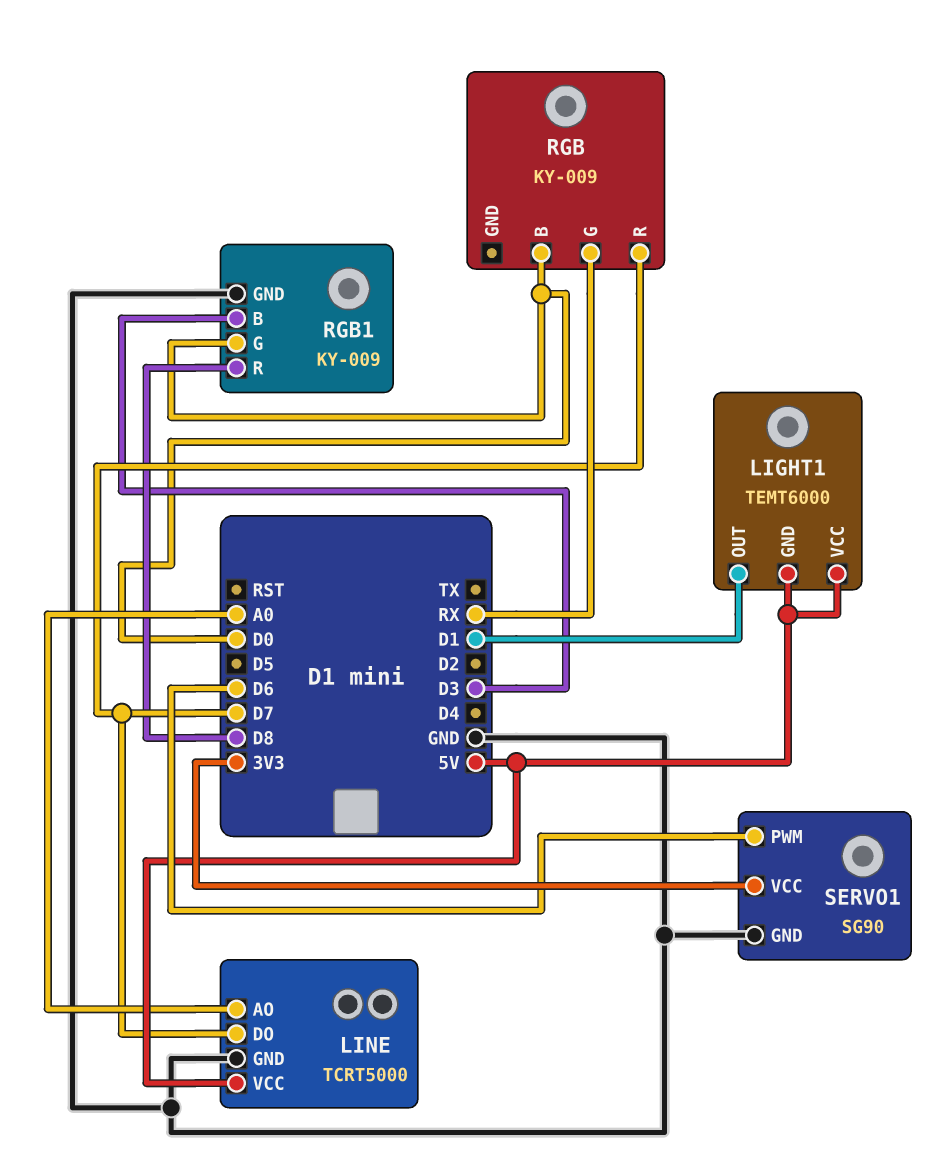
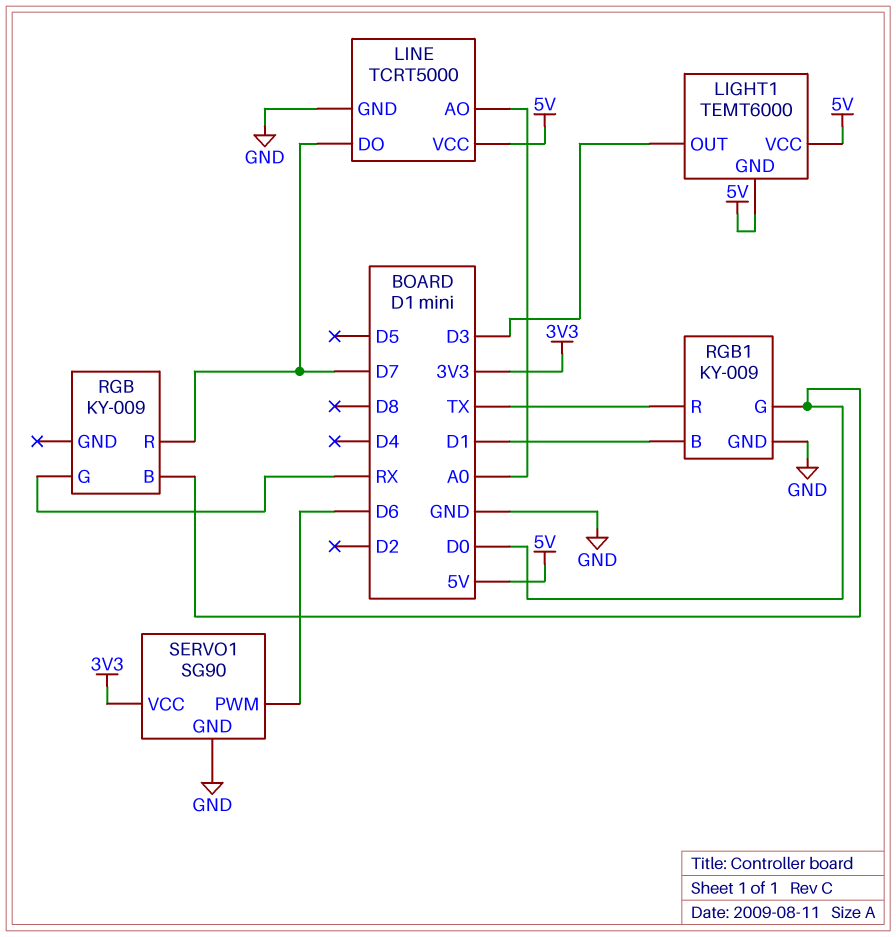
LIGHT1 pin OUT: D1 -> D3
RGB1 pin B: D3 -> D1
RGB1 pin R: D8 -> TX

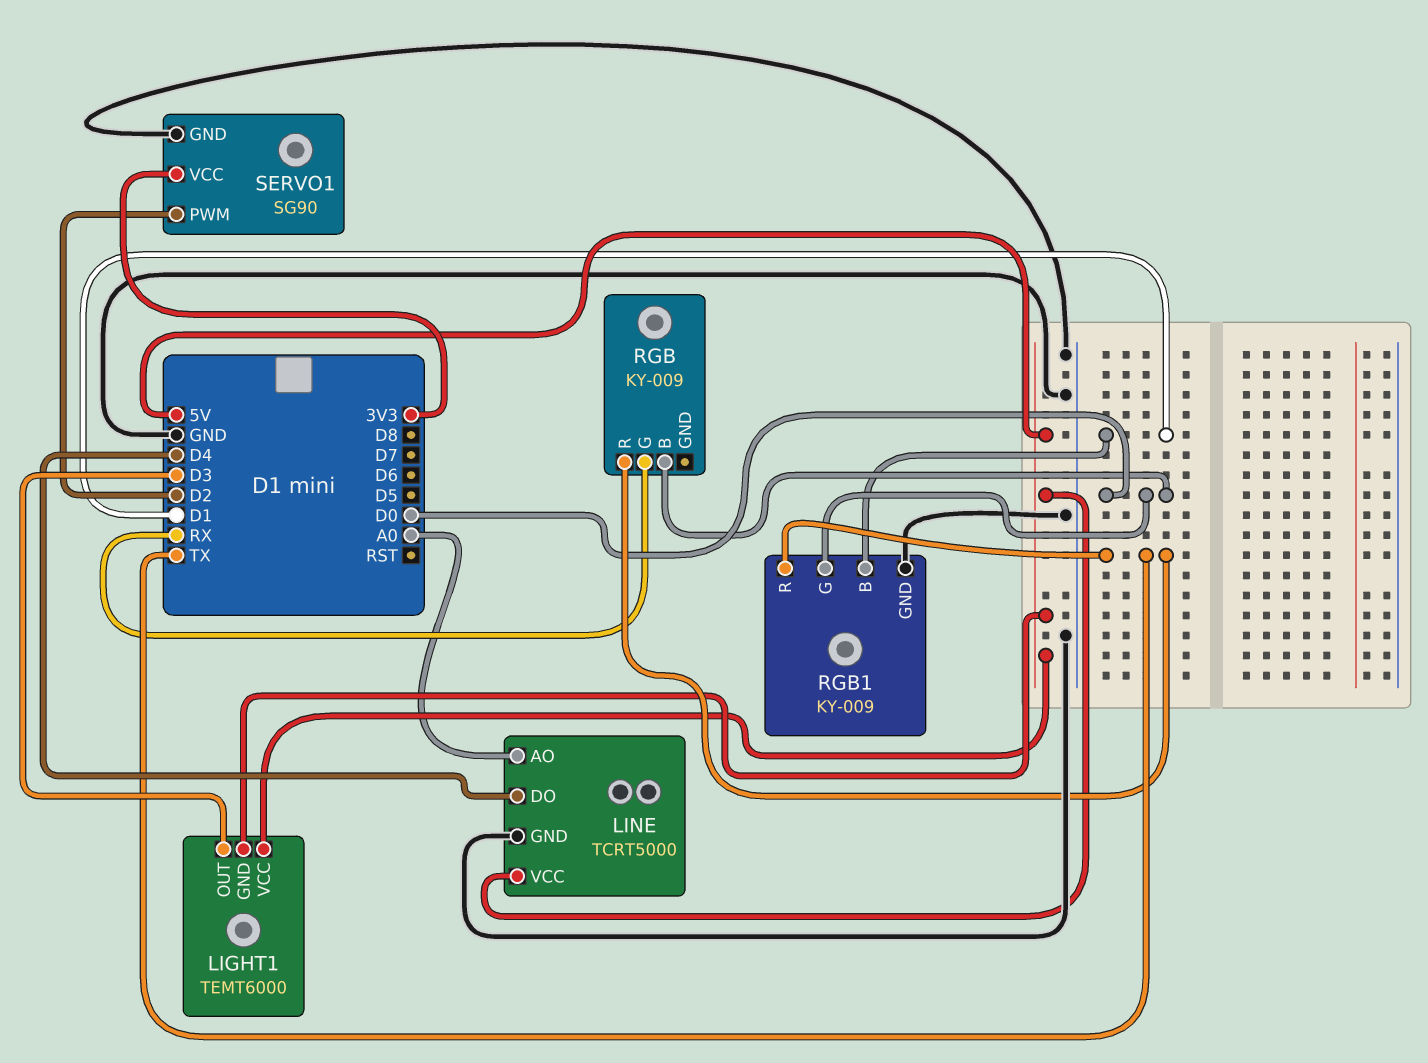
LINE pin DO: D7 -> D4
RGB pin R: D7 -> TX
SERVO1 pin PWM: D6 -> D2

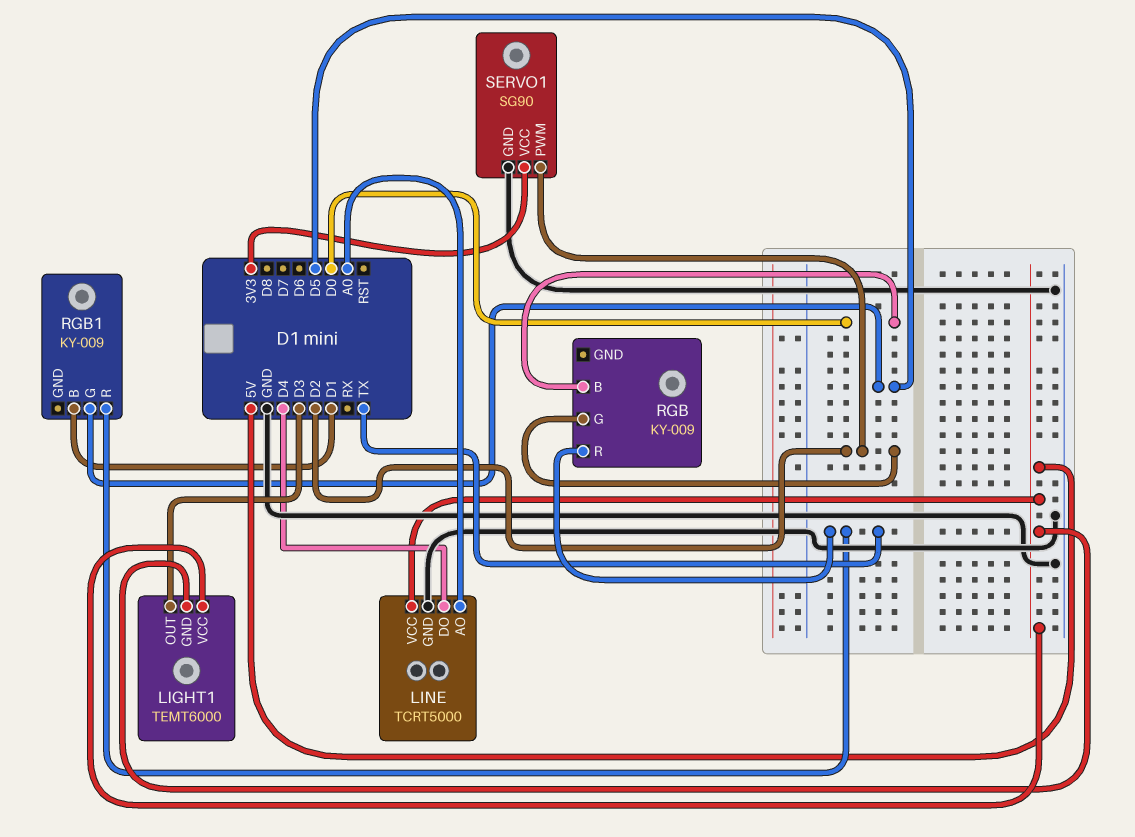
RGB pin G: RX -> D2
RGB1 pin G: D0 -> D5
RGB1 pin GND: GND -> none

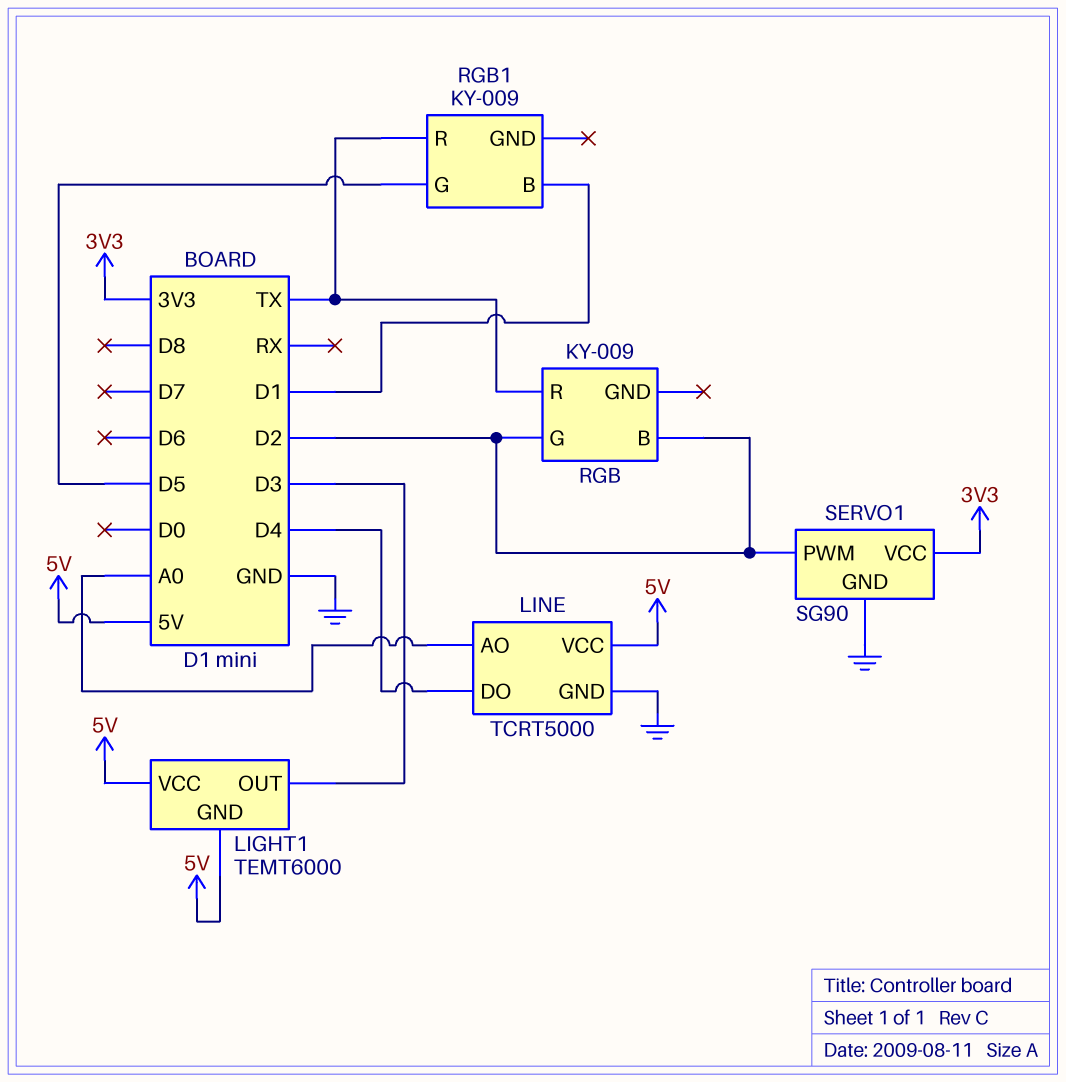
RGB pin B: D0 -> D2

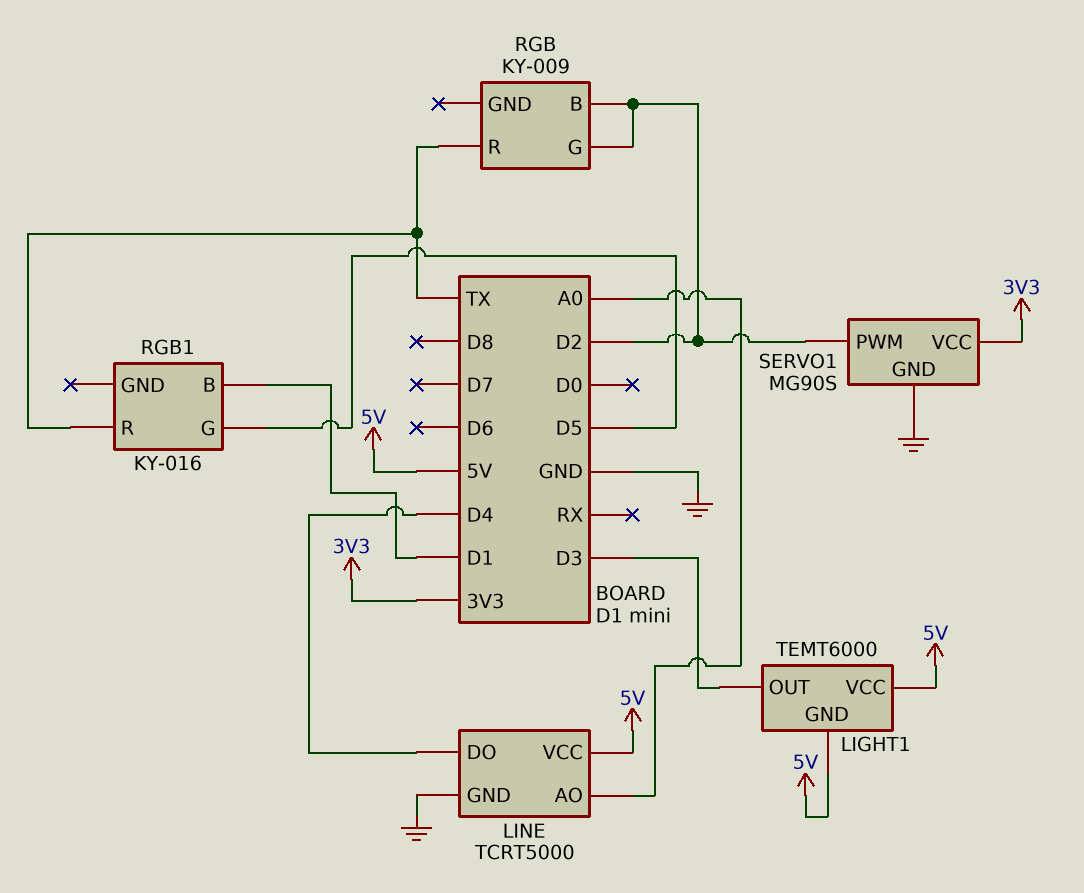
RGB1: KY-009 -> KY-016
SERVO1: SG90 -> MG90S

